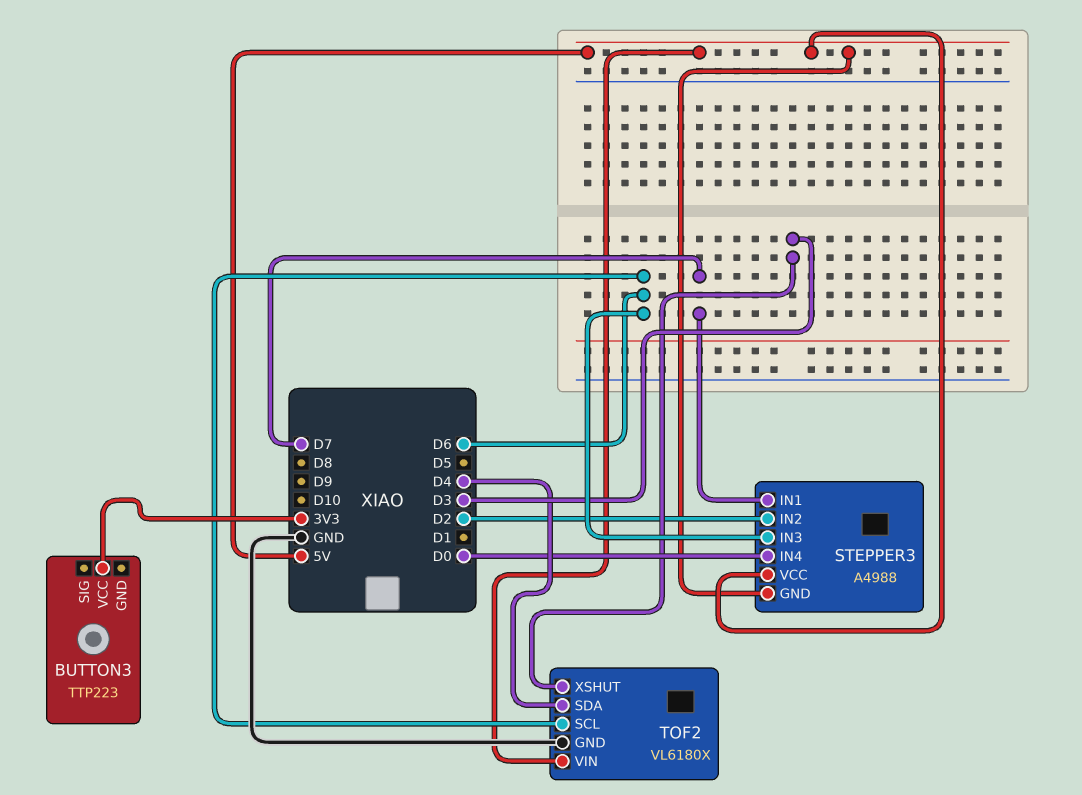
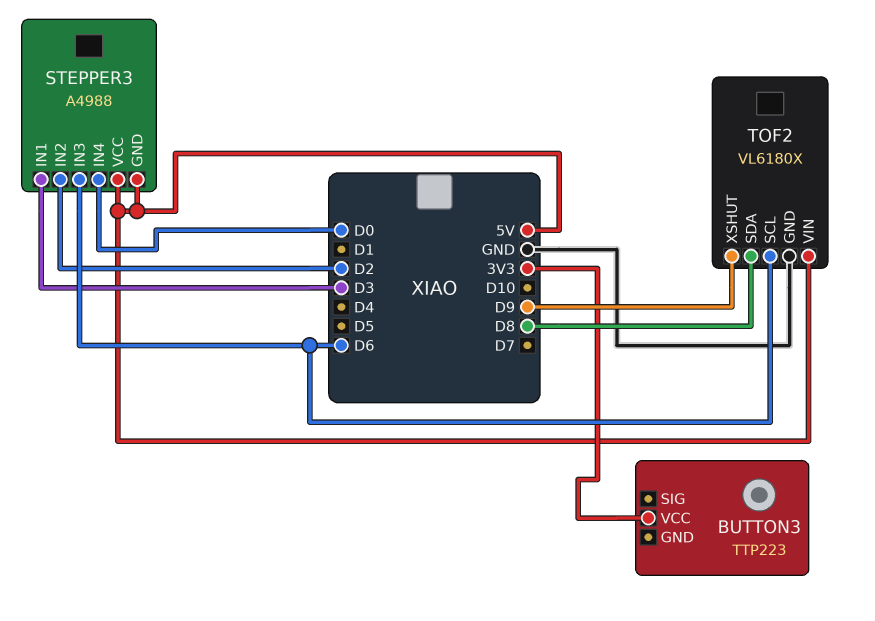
STEPPER3 pin IN1: D7 -> D3
TOF2 pin SDA: D4 -> D8
TOF2 pin XSHUT: D3 -> D9

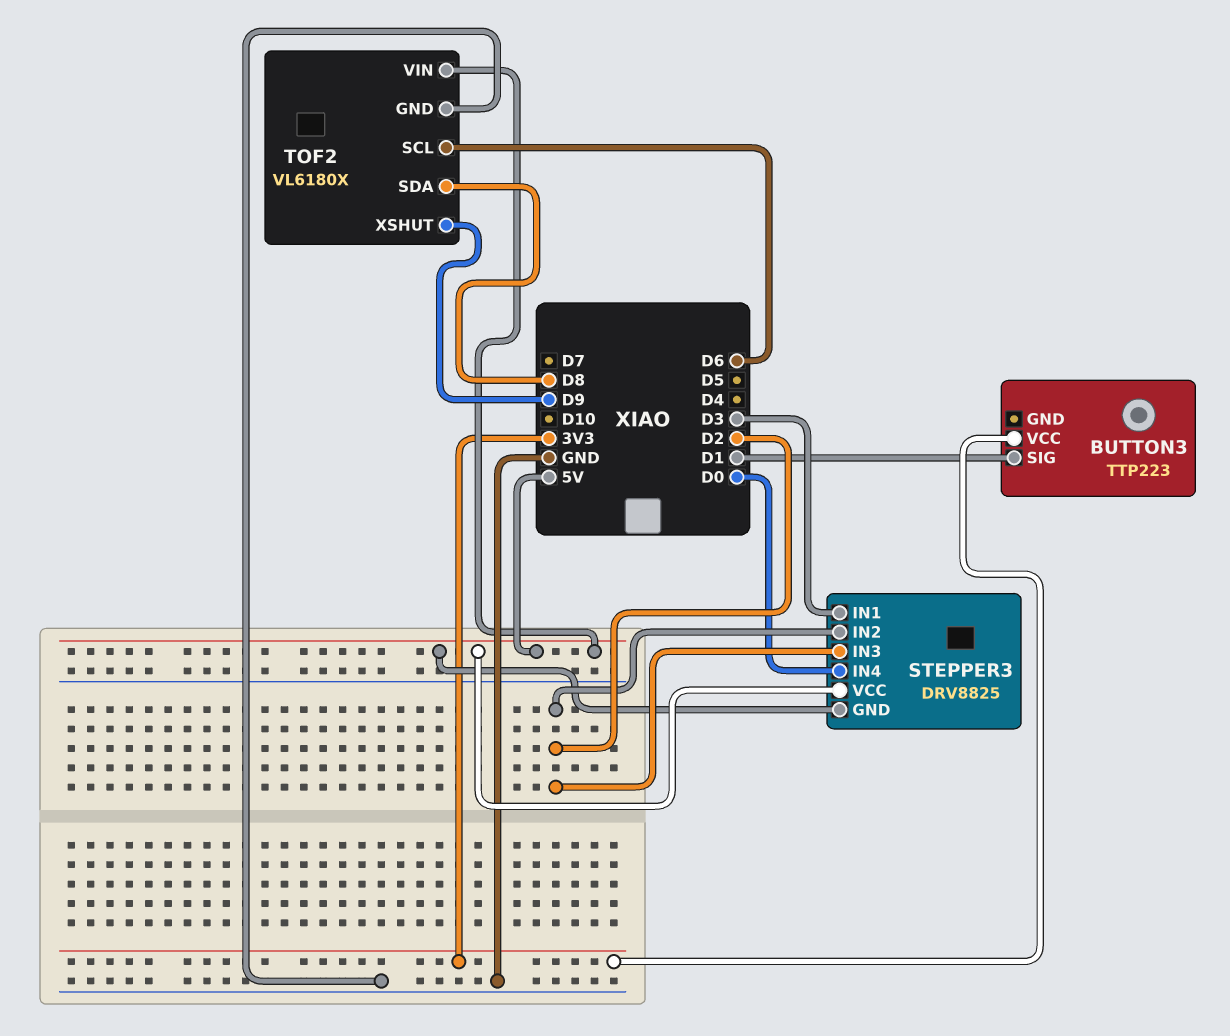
BUTTON3 pin SIG: none -> D1
STEPPER3: A4988 -> DRV8825
STEPPER3 pin IN3: D6 -> D2

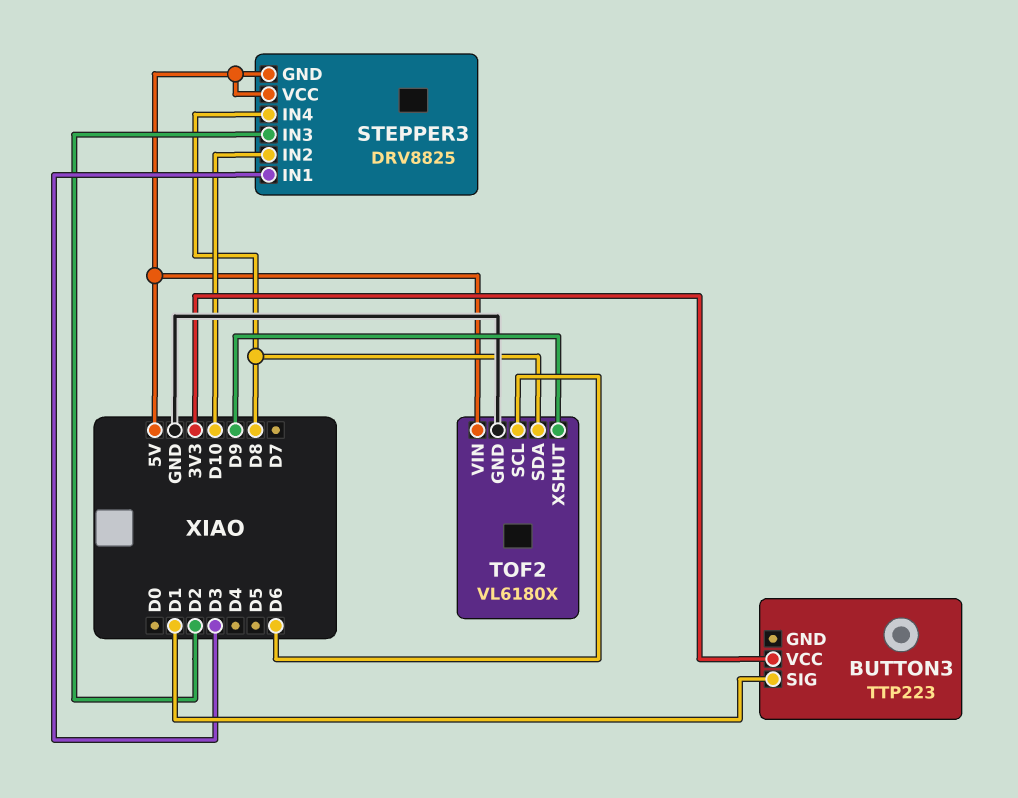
STEPPER3 pin IN2: D2 -> D10
STEPPER3 pin IN4: D0 -> D8

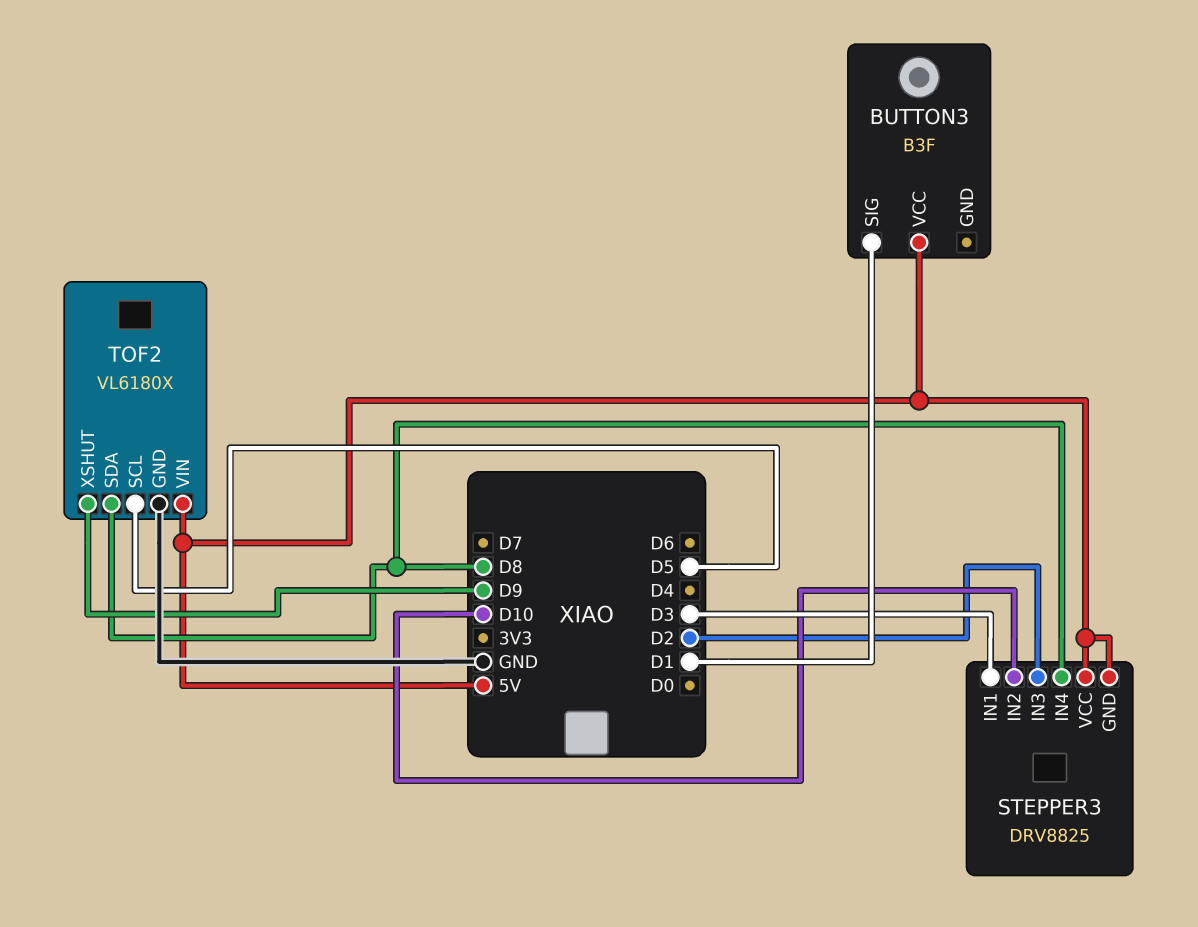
BUTTON3: TTP223 -> B3F
BUTTON3 pin VCC: 3V3 -> 5V
TOF2 pin SCL: D6 -> D5

